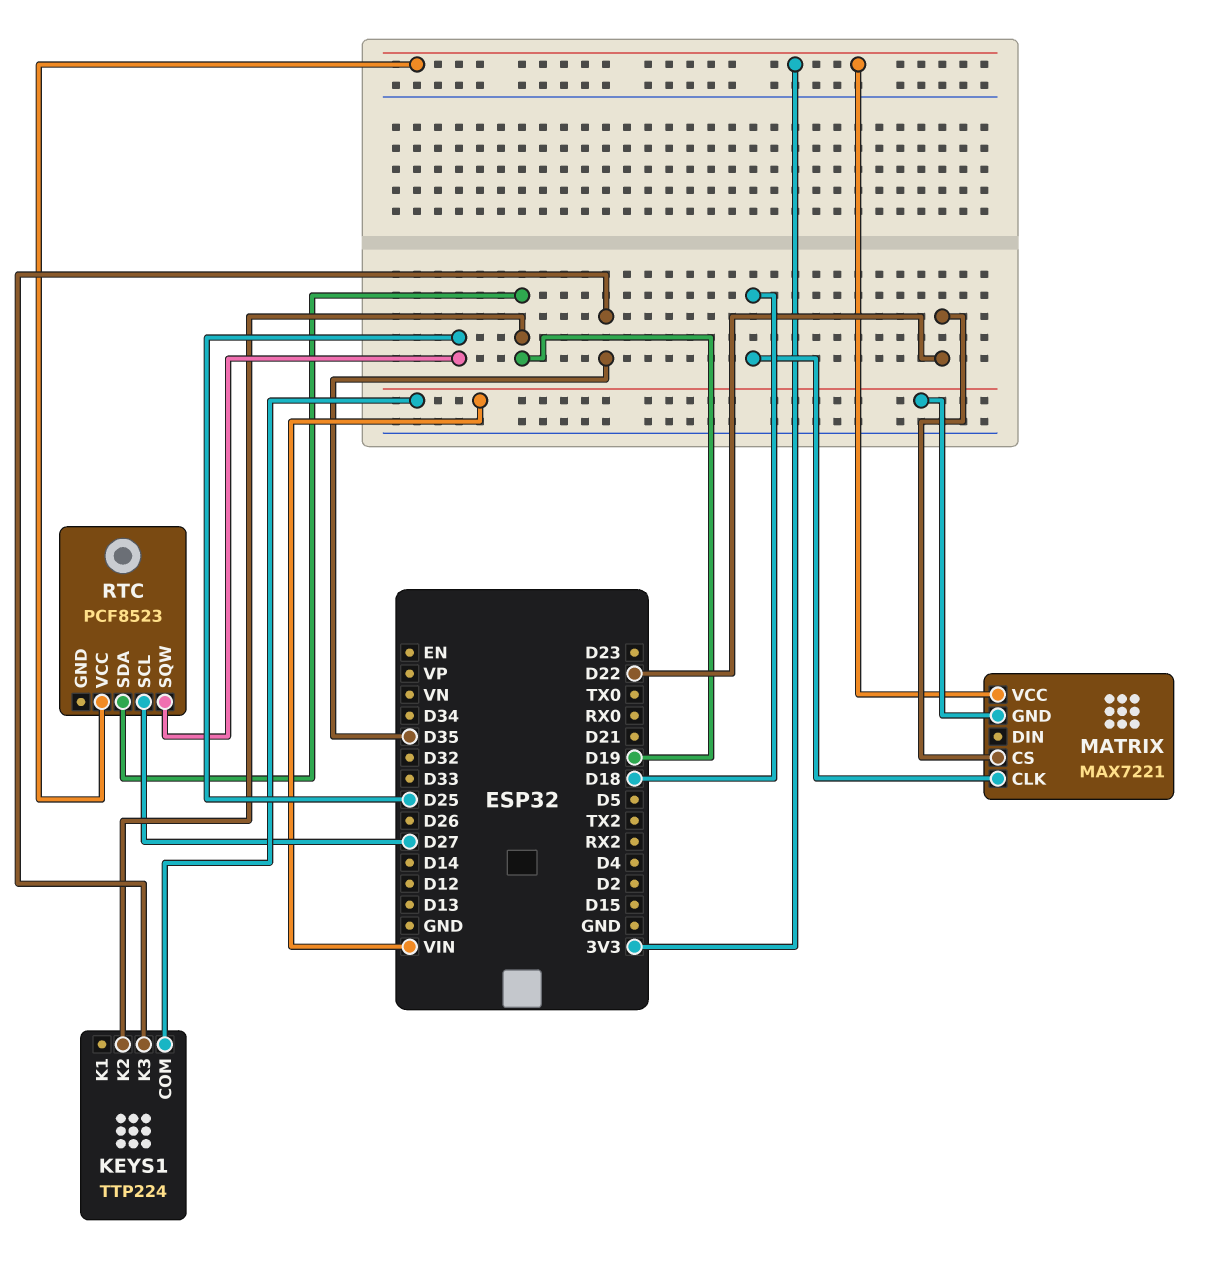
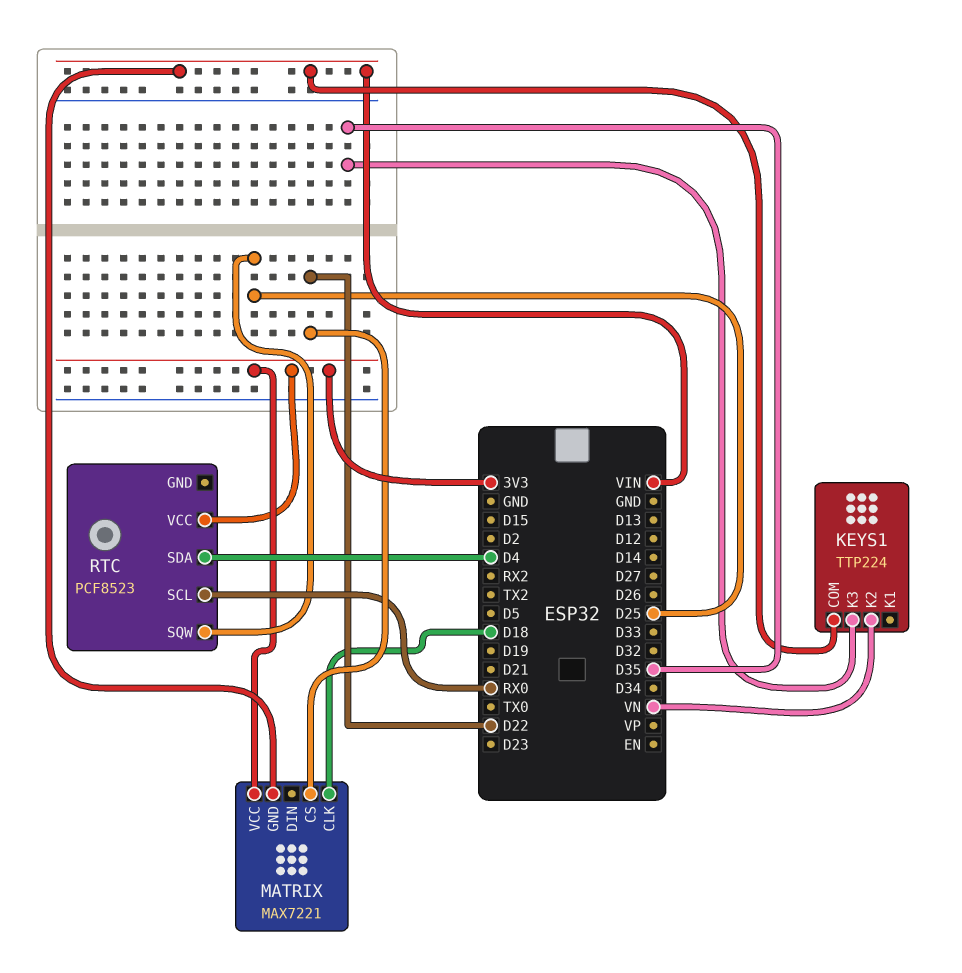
KEYS1 pin K2: D19 -> VN
RTC pin SCL: D27 -> RX0
RTC pin SDA: D19 -> D4

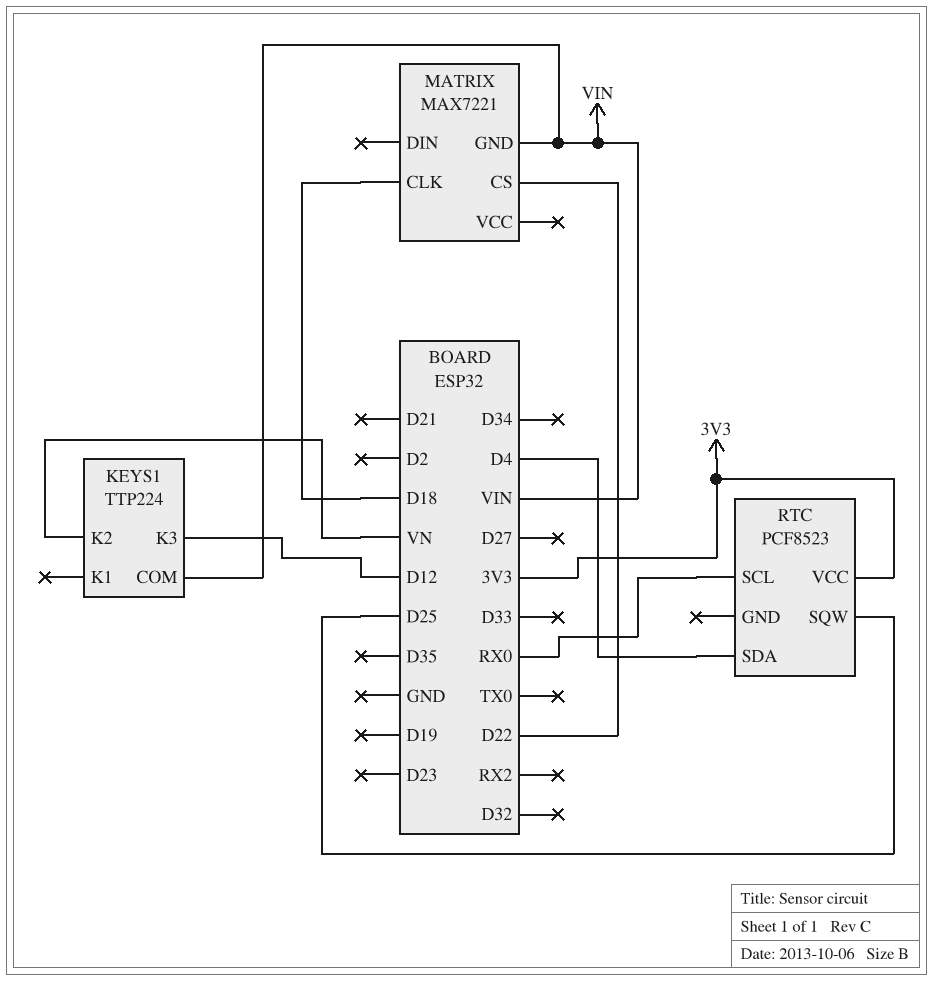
KEYS1 pin K3: D35 -> D12
MATRIX pin VCC: 3V3 -> none

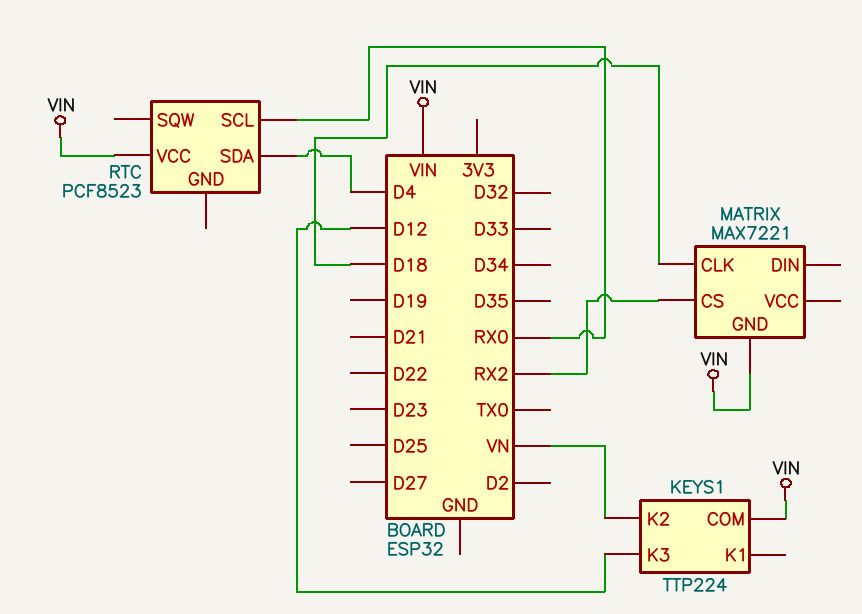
MATRIX pin CS: D22 -> RX2
RTC pin SQW: D25 -> none
RTC pin VCC: 3V3 -> VIN

